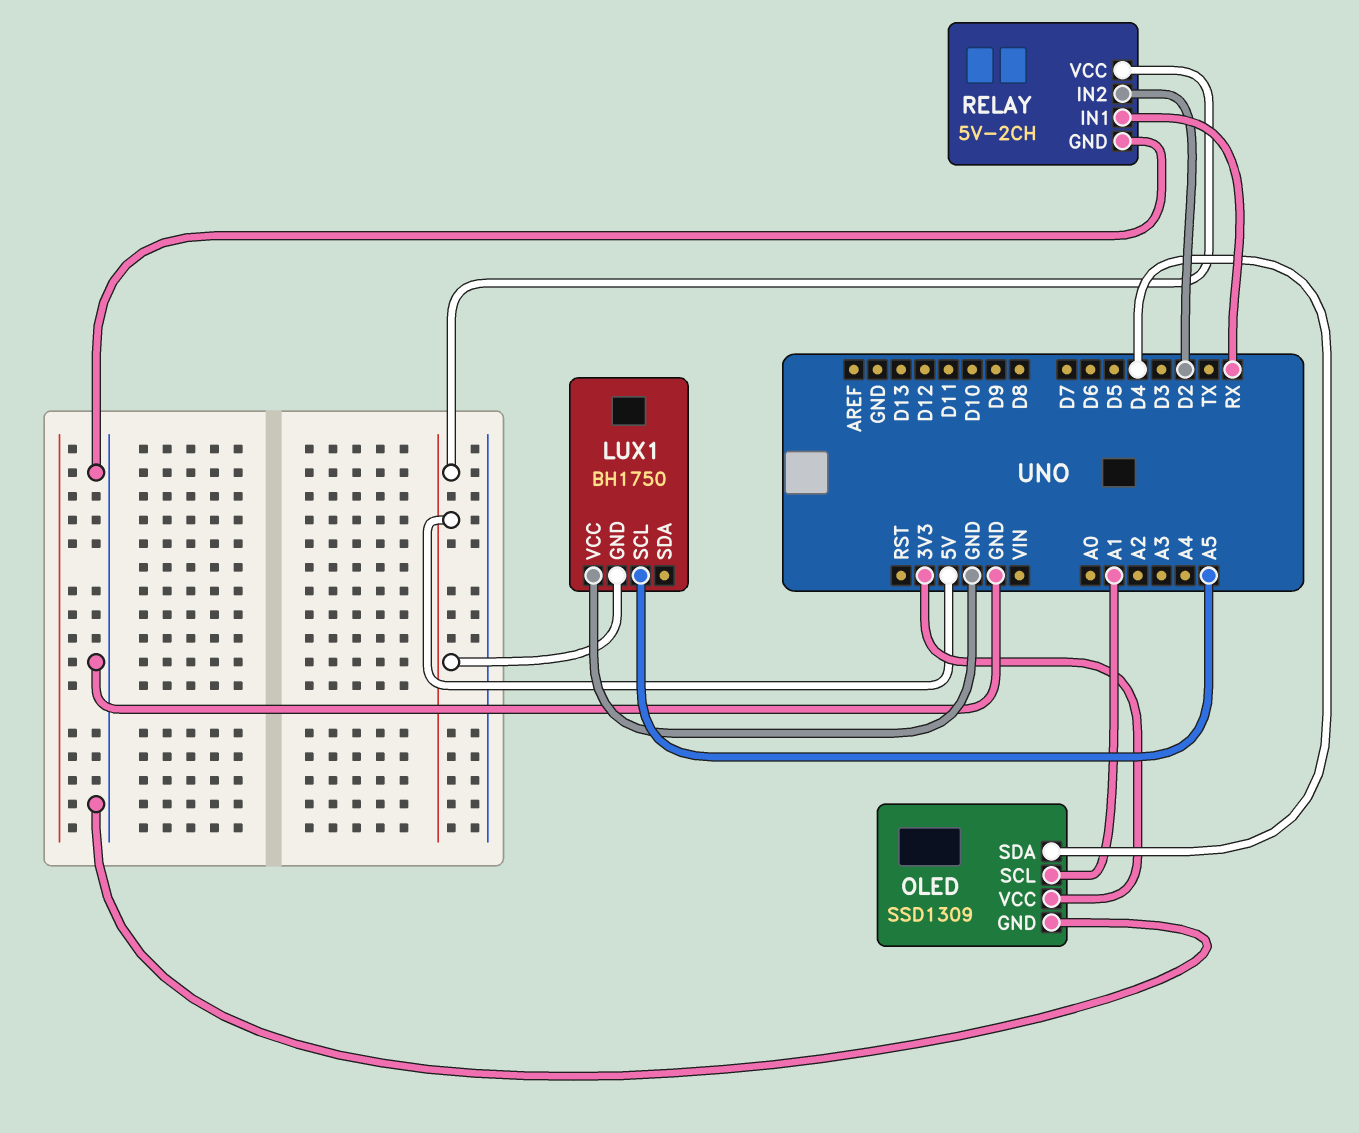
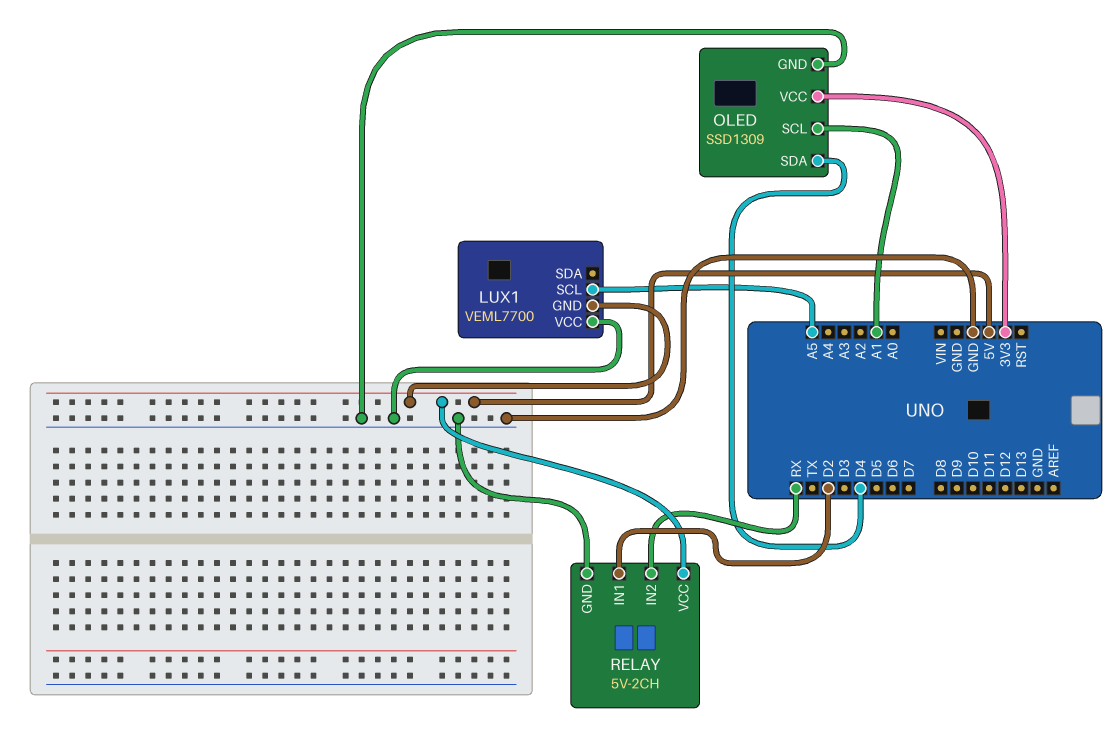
LUX1: BH1750 -> VEML7700
RELAY pin IN1: RX -> D2
RELAY pin IN2: D2 -> RX

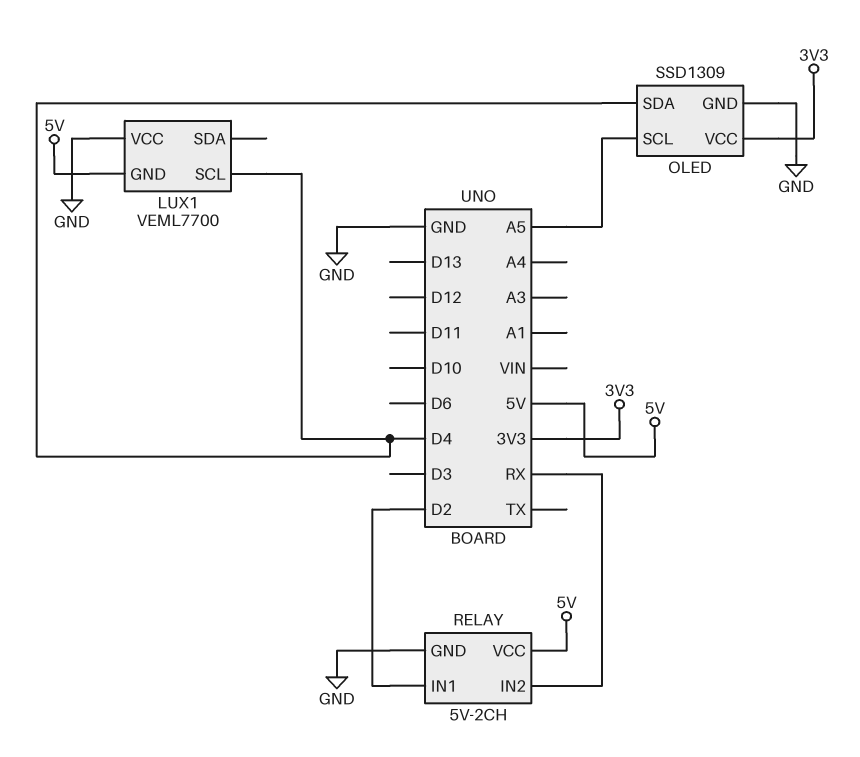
LUX1 pin SCL: A5 -> D4
OLED pin SCL: A1 -> A5

